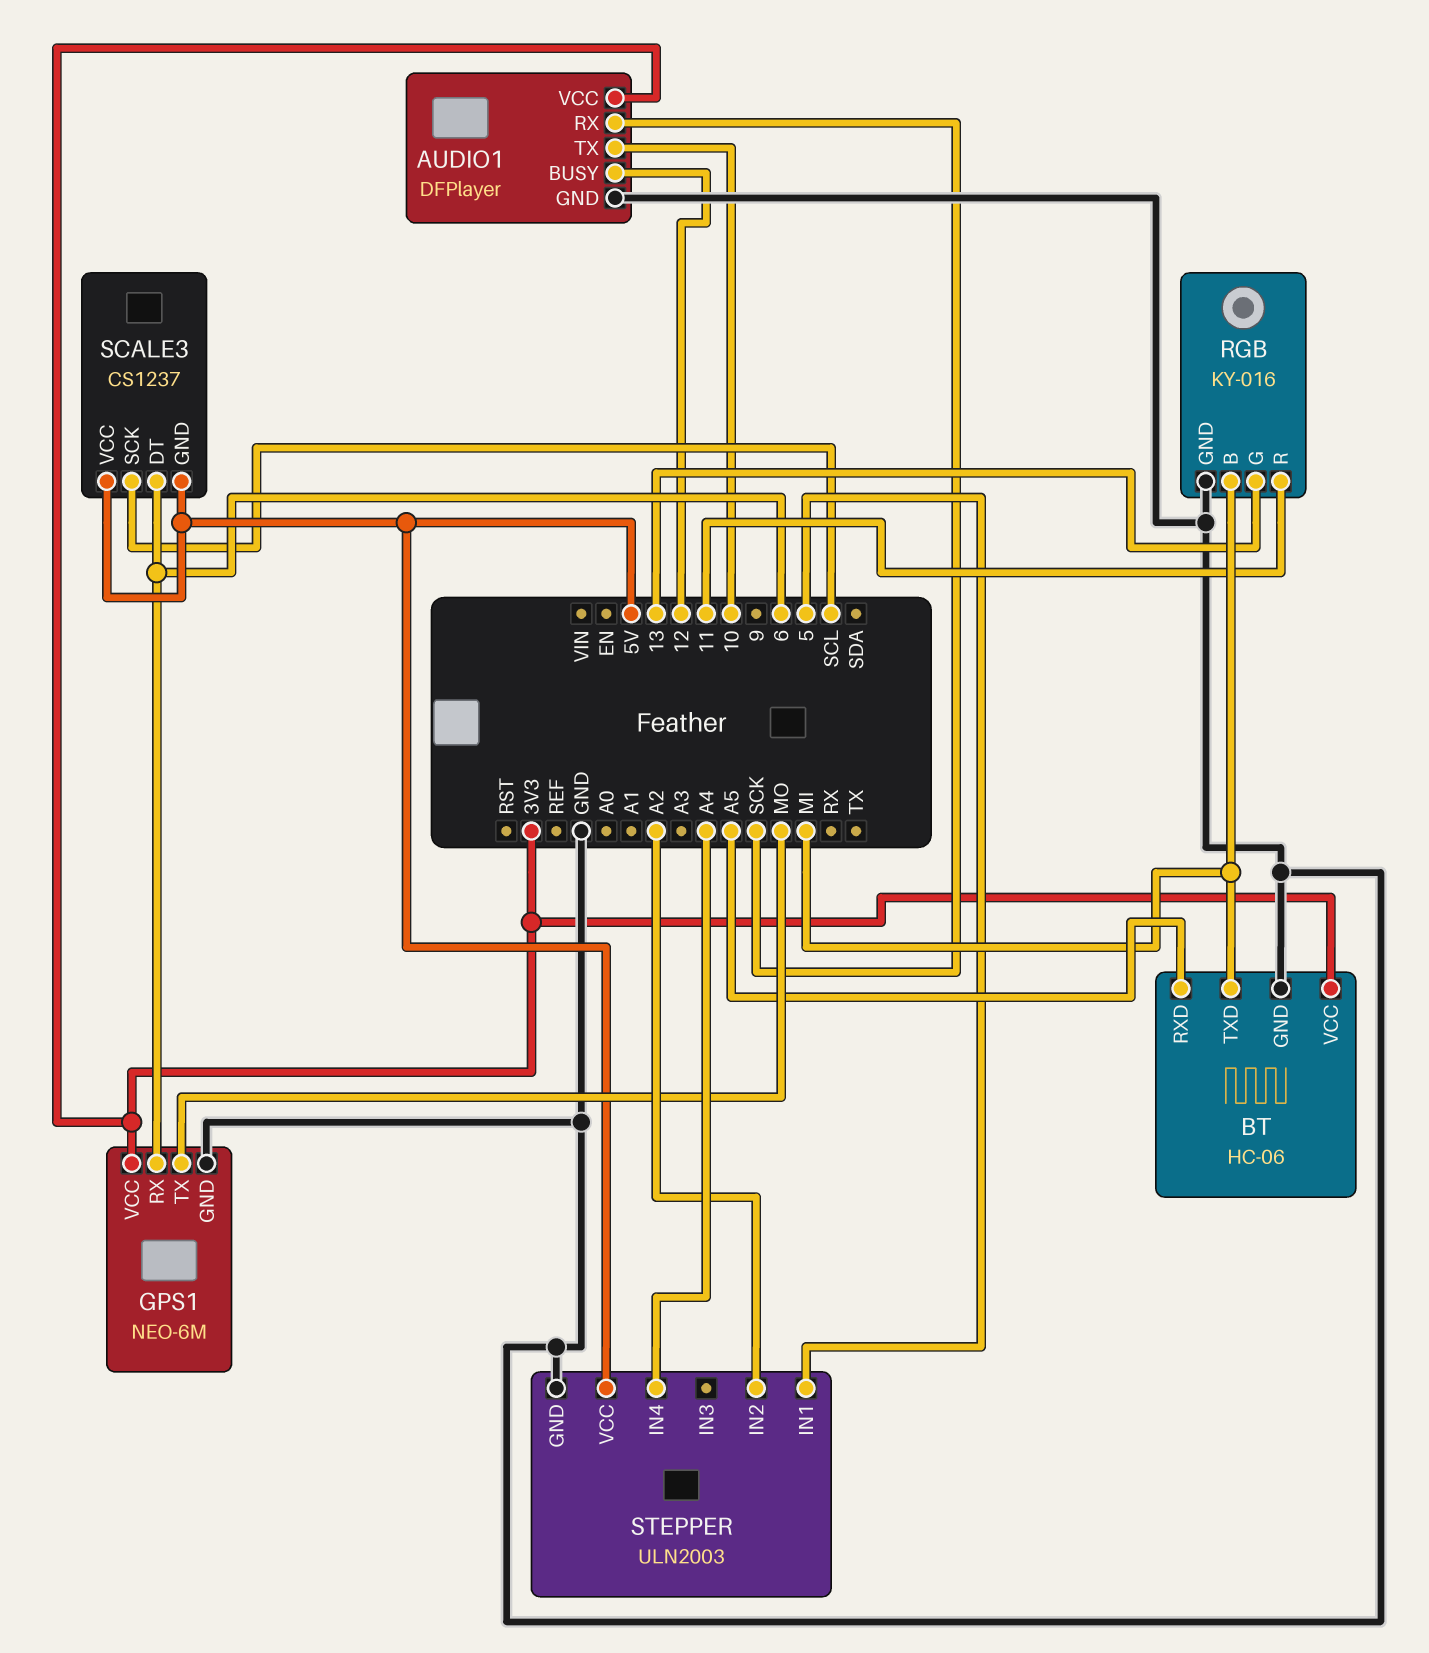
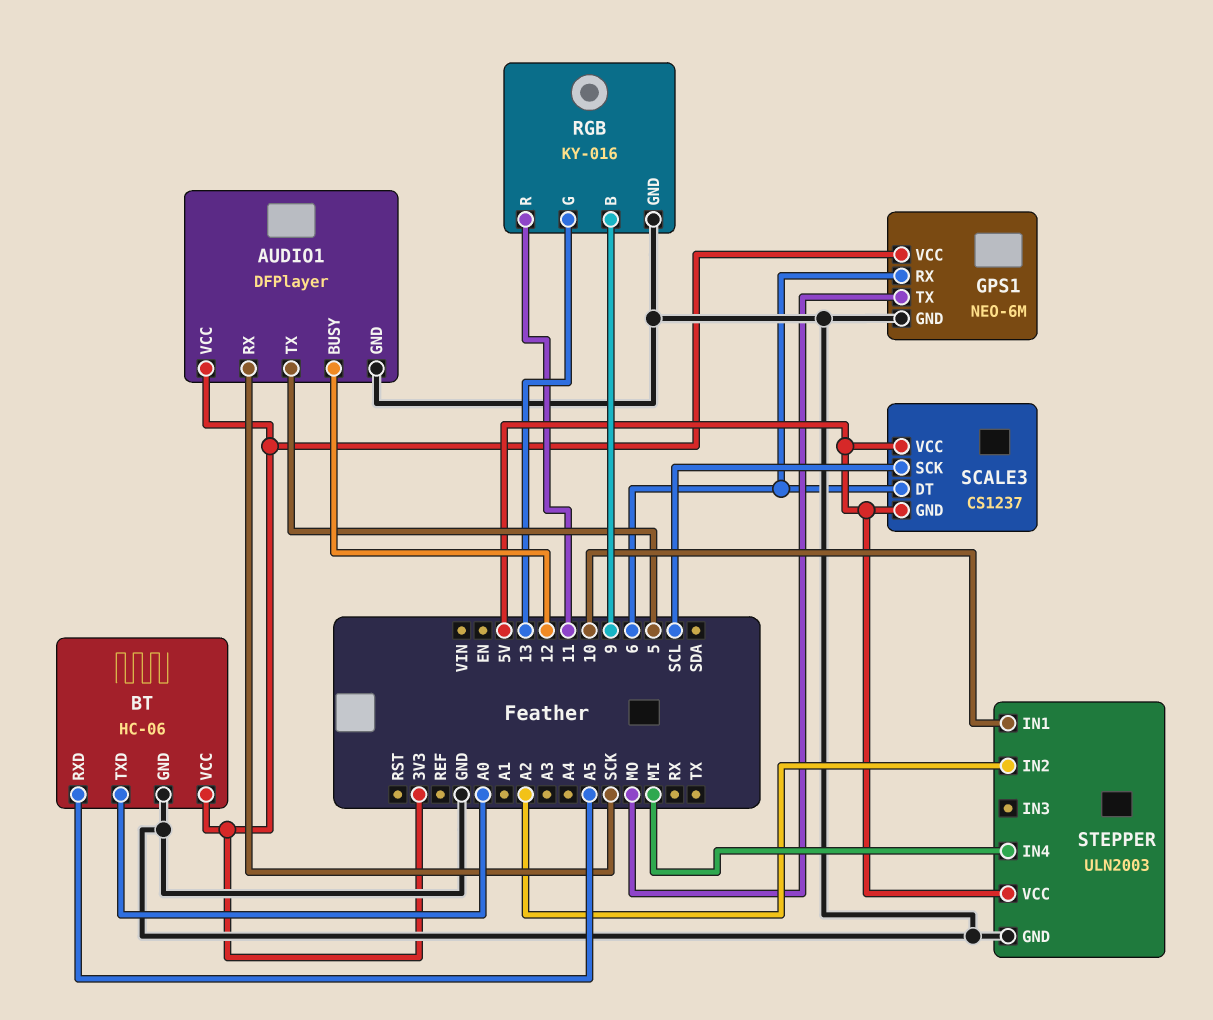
AUDIO1 pin TX: 10 -> 5
BT pin TXD: MI -> A0
RGB pin B: MI -> 9
STEPPER pin IN1: 5 -> 10
STEPPER pin IN4: A4 -> MI

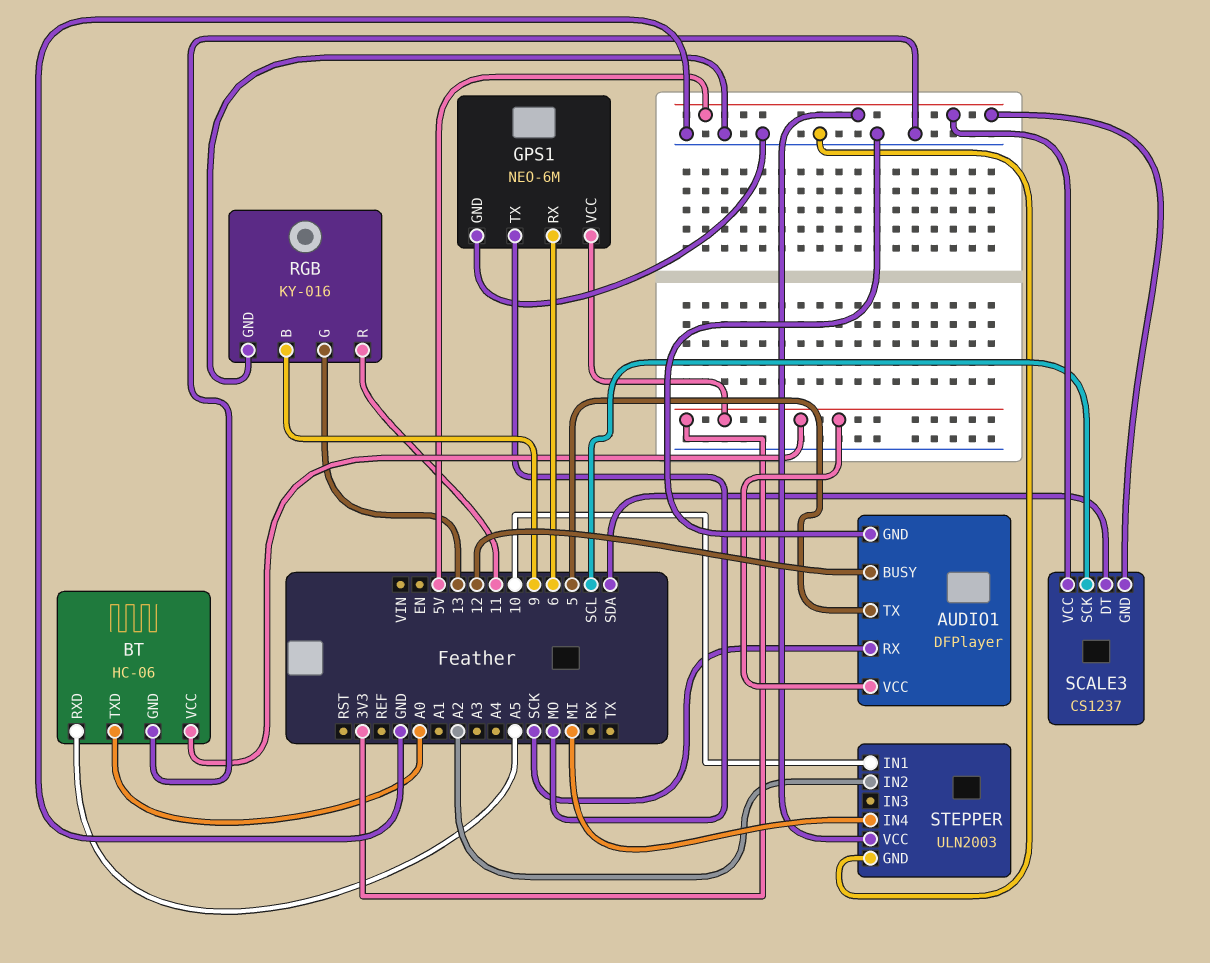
SCALE3 pin DT: 6 -> SDA

